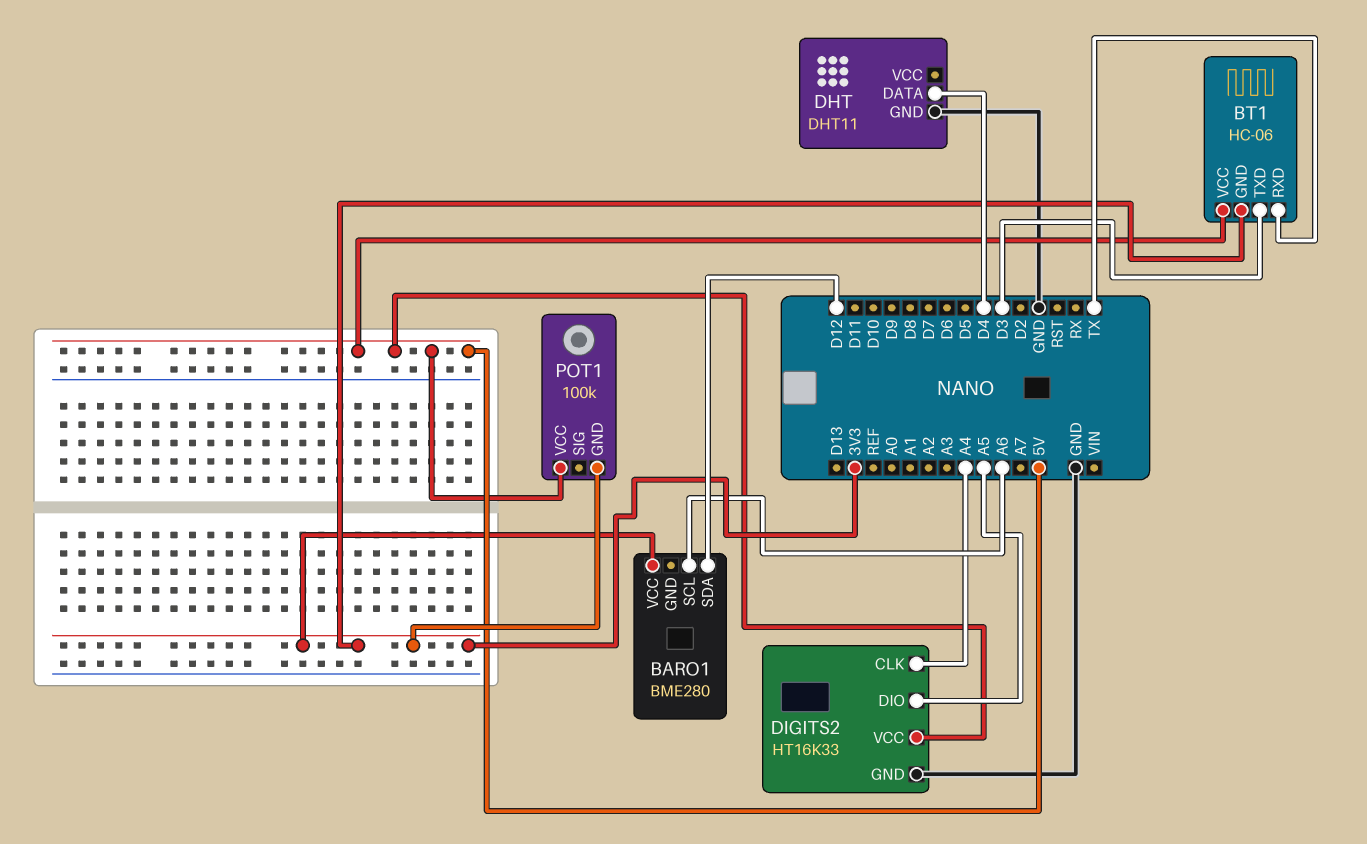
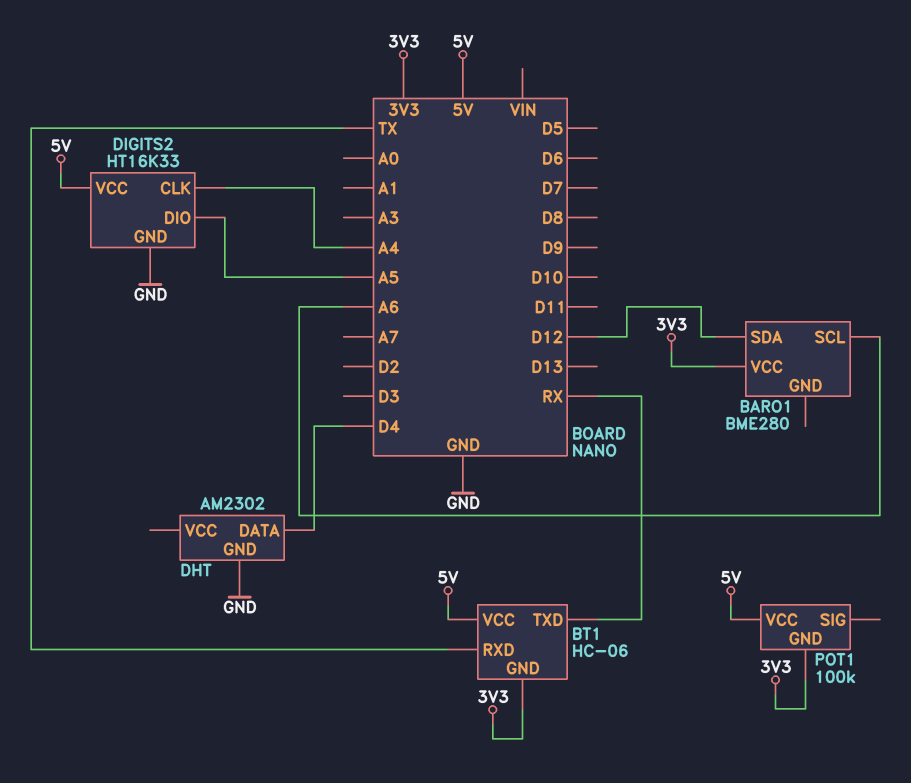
BT1 pin TXD: D3 -> RX
DHT: DHT11 -> AM2302

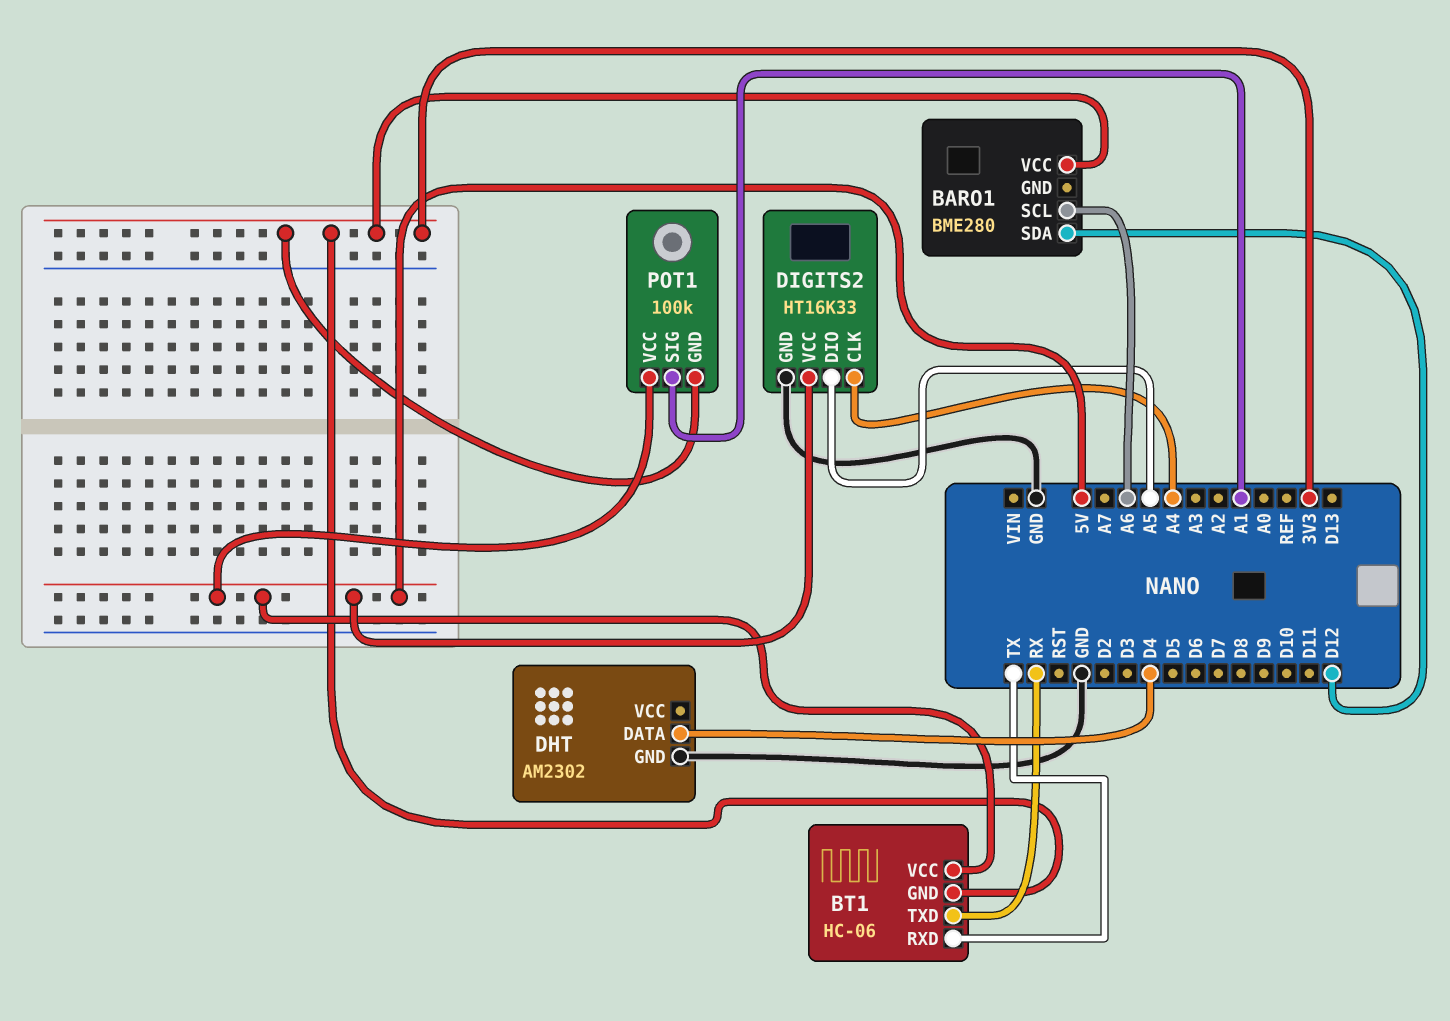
POT1 pin SIG: none -> A1

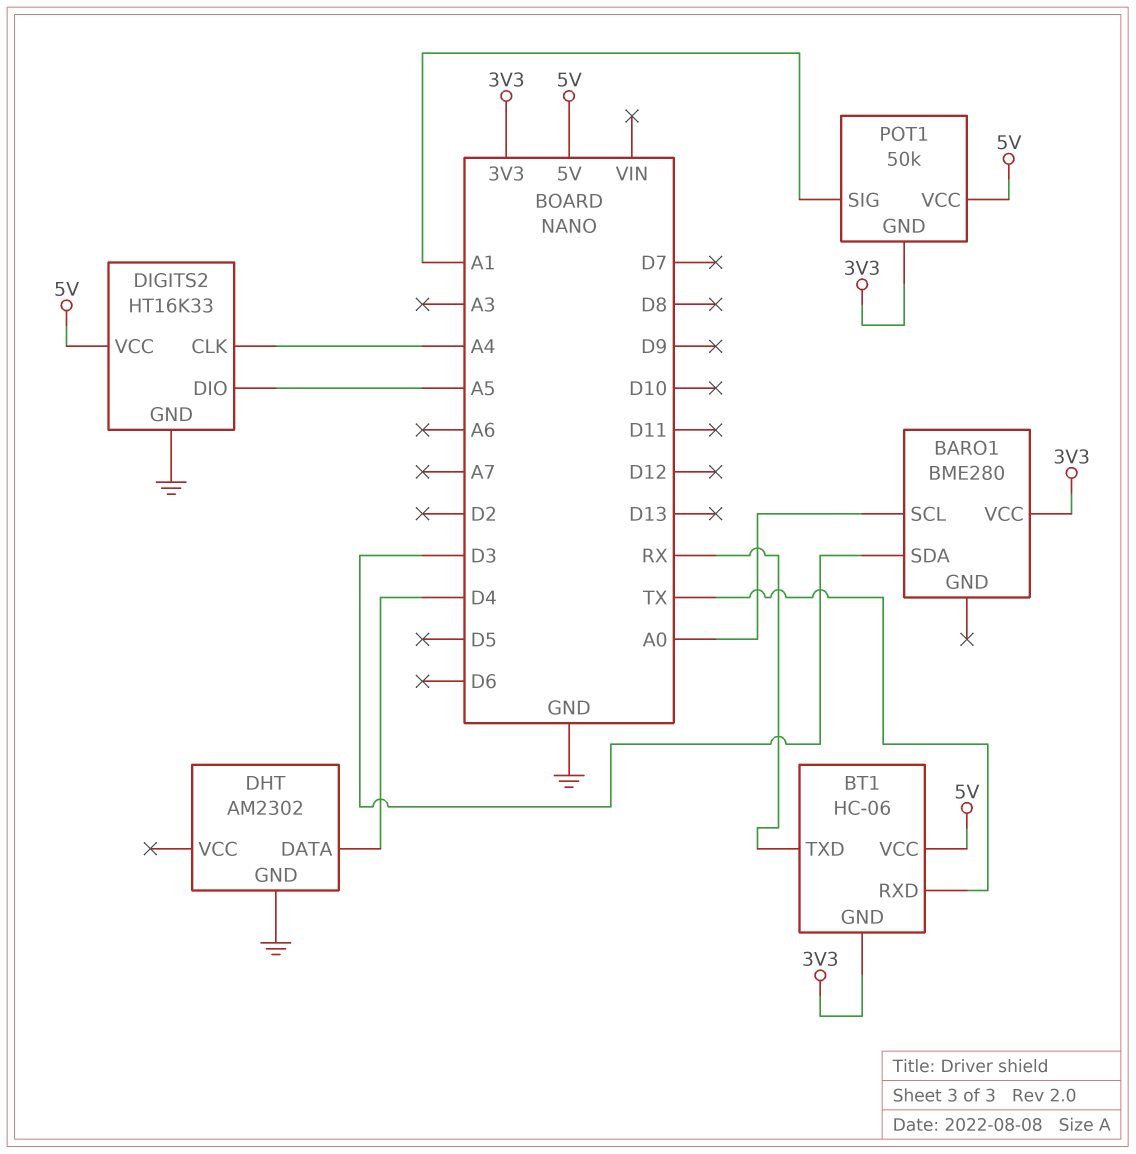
BARO1 pin SCL: A6 -> A0
BARO1 pin SDA: D12 -> D3
POT1: 100k -> 50k

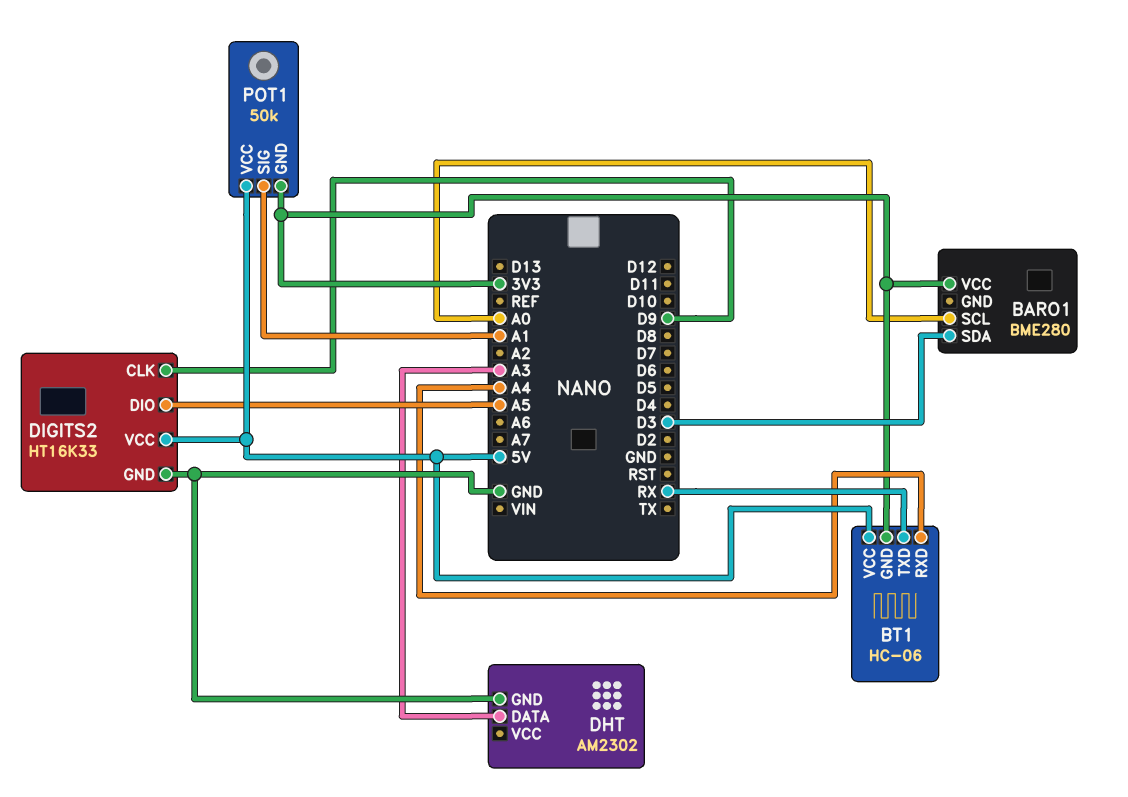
BT1 pin RXD: TX -> A4
DHT pin DATA: D4 -> A3
DIGITS2 pin CLK: A4 -> D9

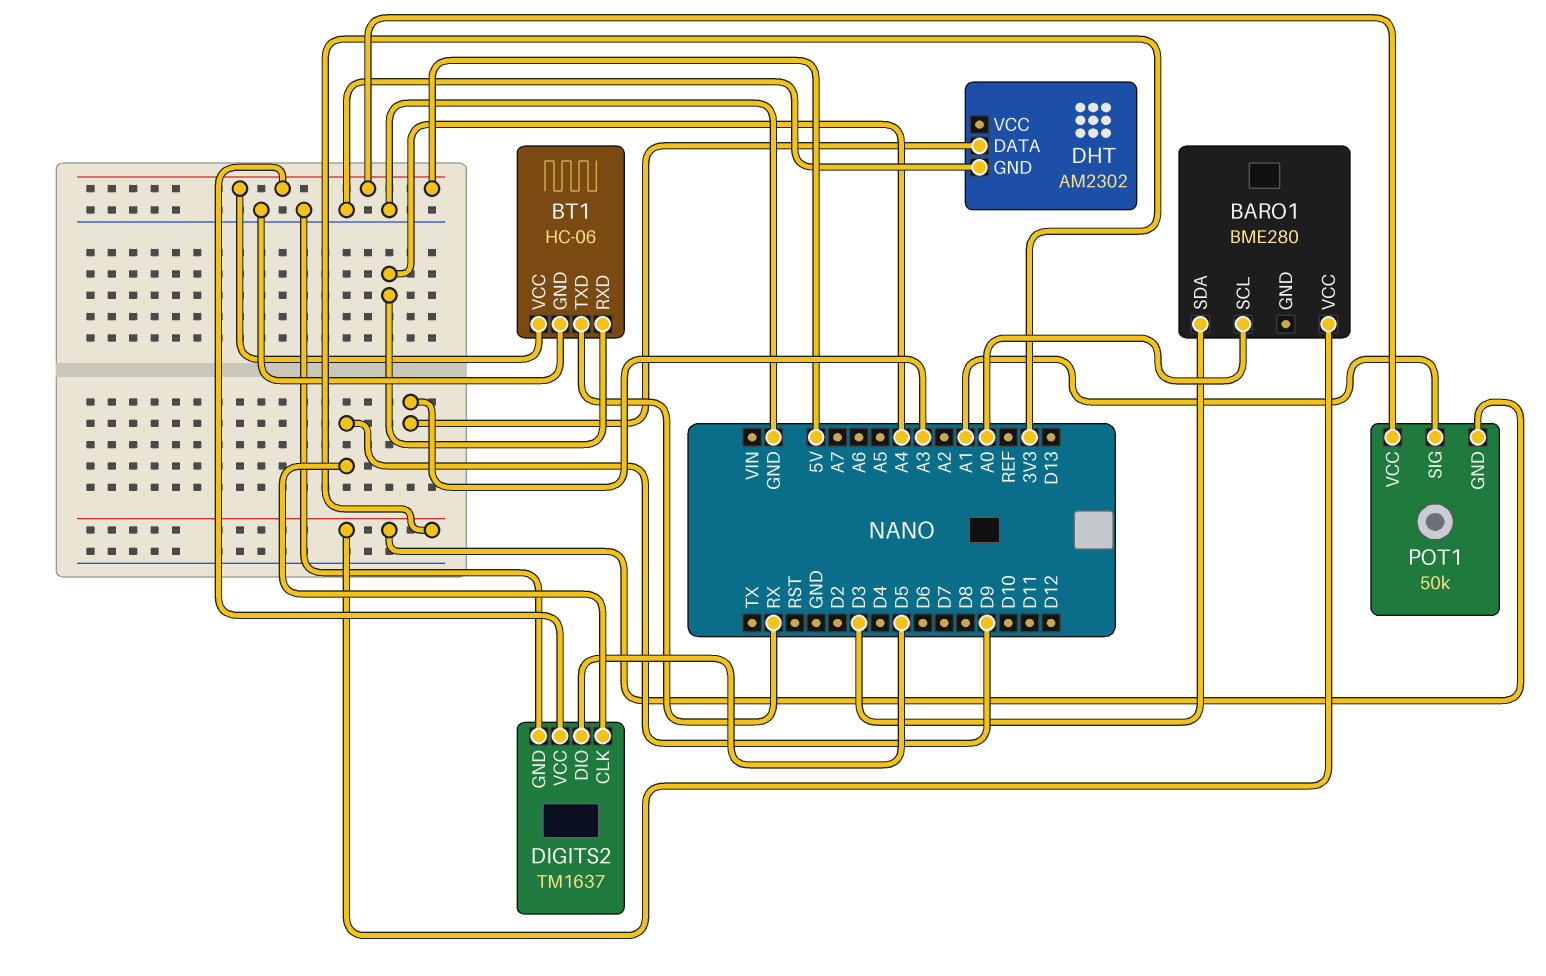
BT1 pin GND: 3V3 -> GND
DIGITS2: HT16K33 -> TM1637
DIGITS2 pin DIO: A5 -> D5

